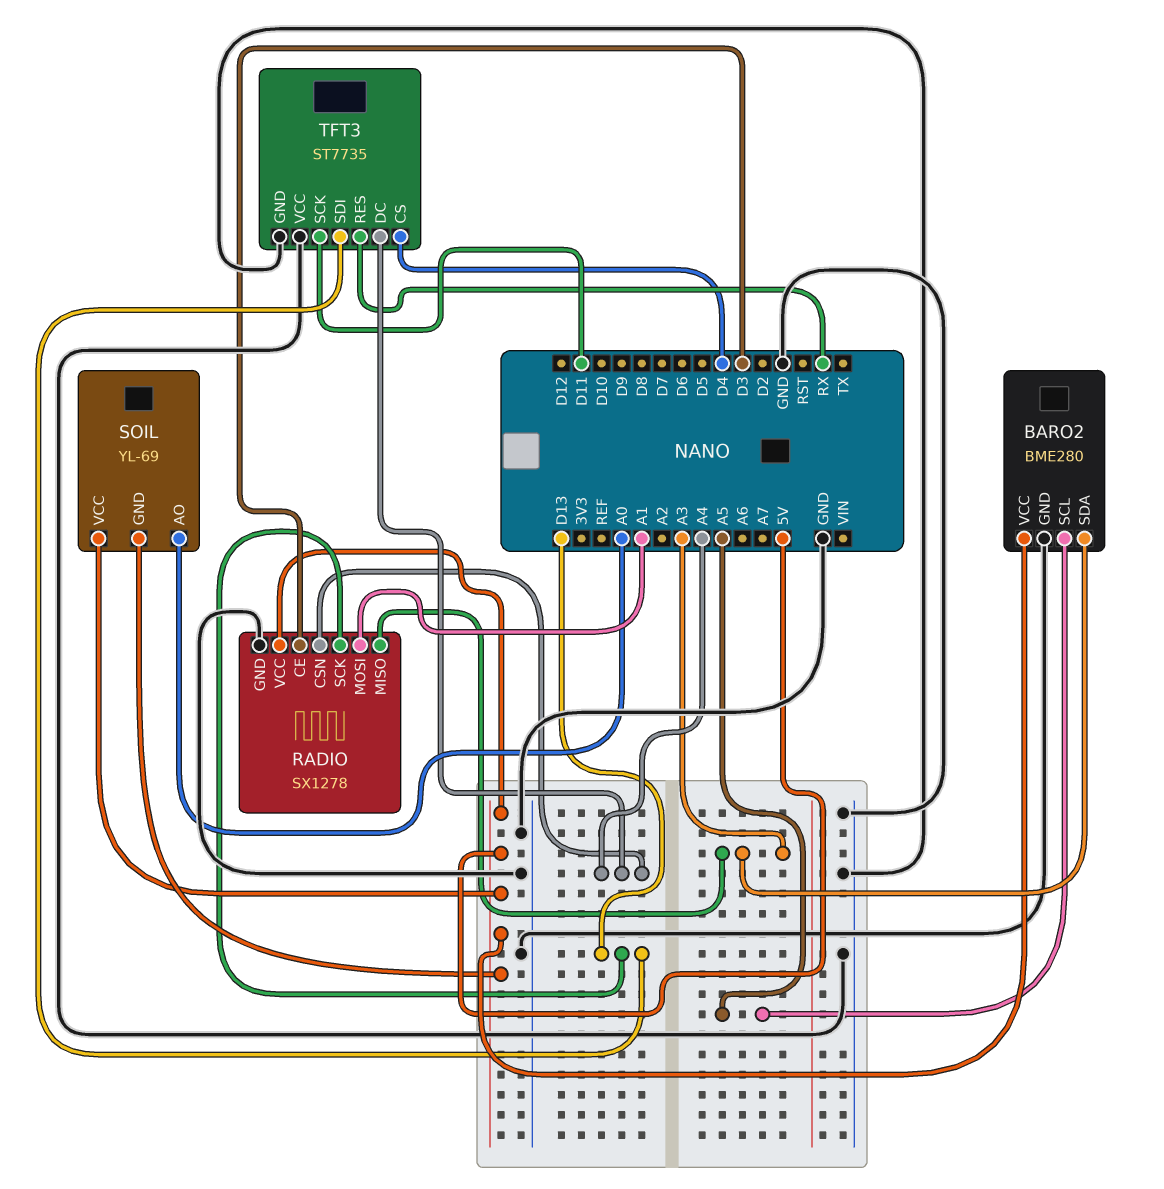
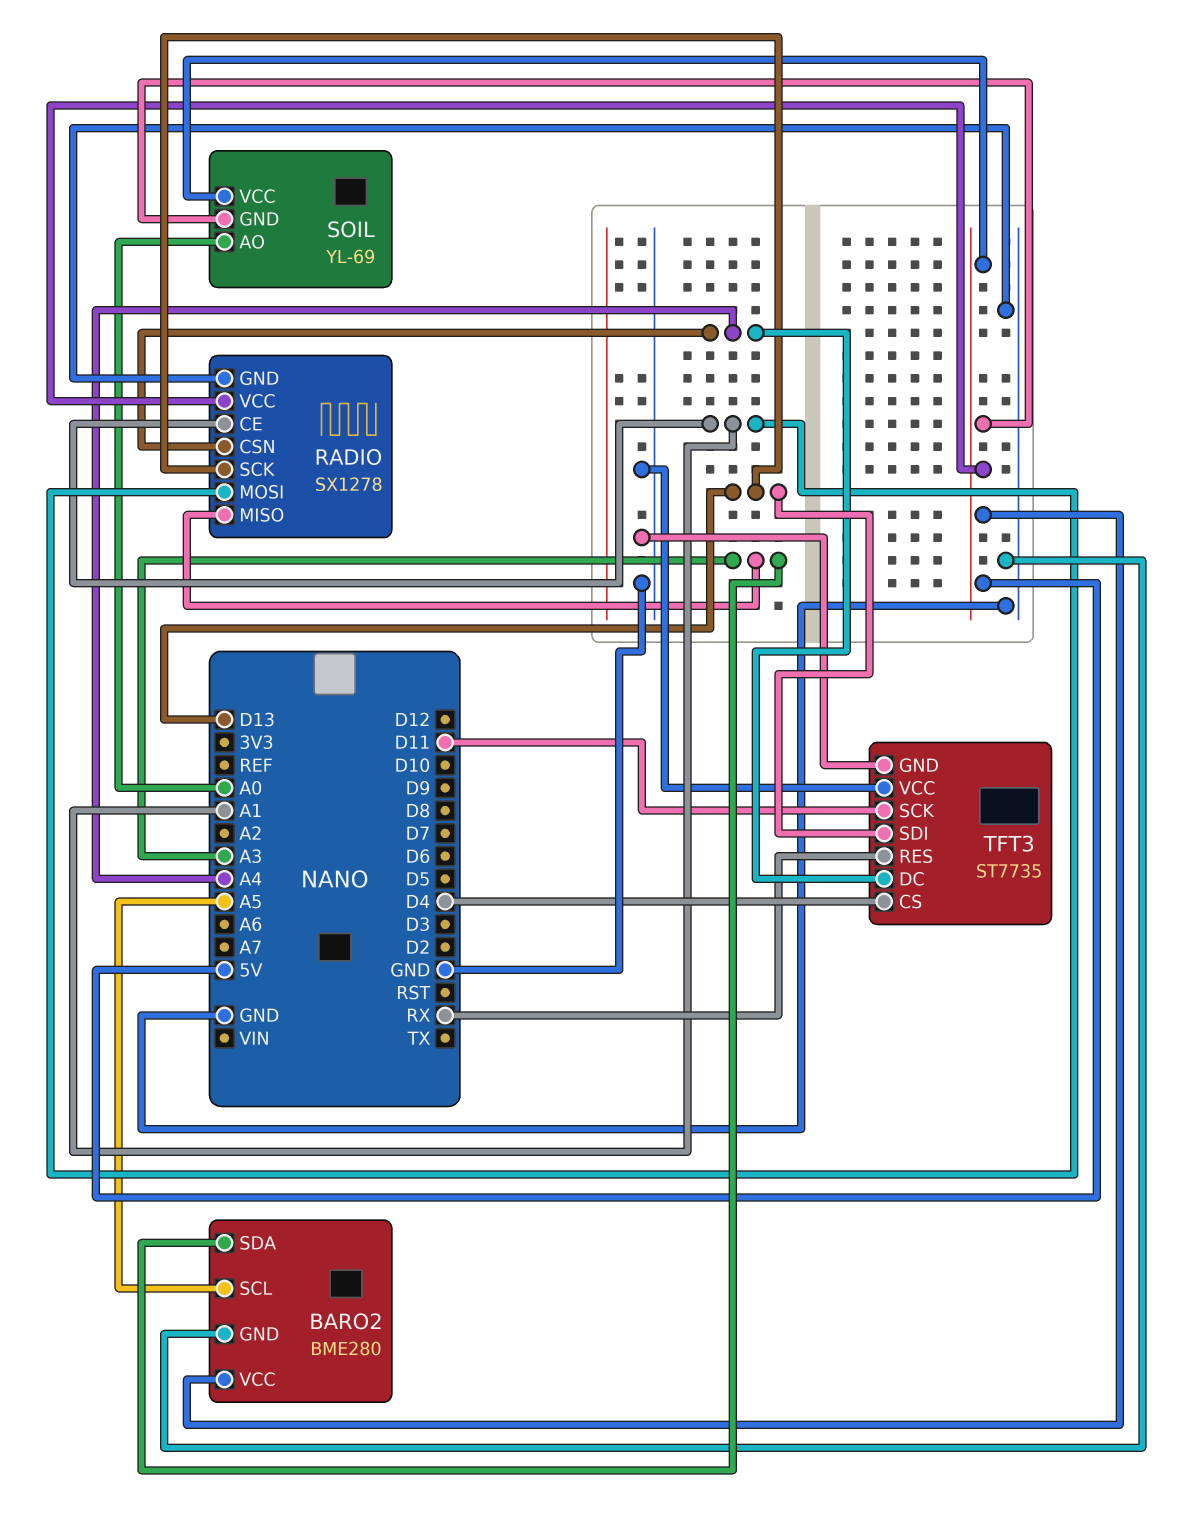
RADIO pin CE: D3 -> A1

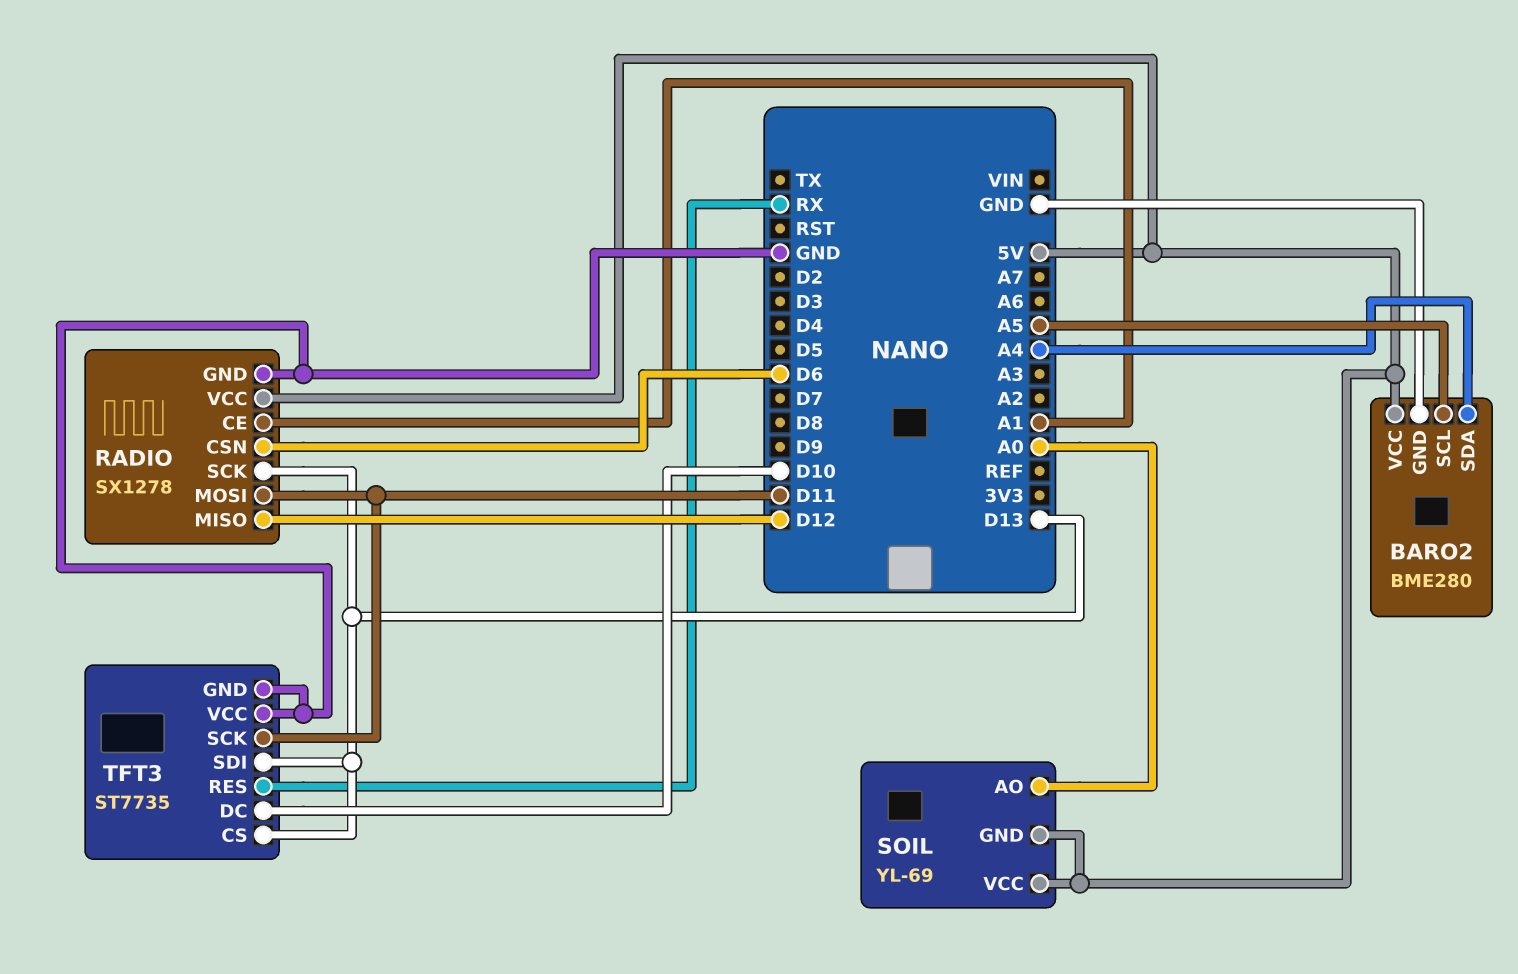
BARO2 pin SDA: A3 -> A4
RADIO pin CSN: A4 -> D6
RADIO pin MISO: A3 -> D12
RADIO pin MOSI: A1 -> D11
TFT3 pin CS: D4 -> D13
TFT3 pin DC: A4 -> D10

